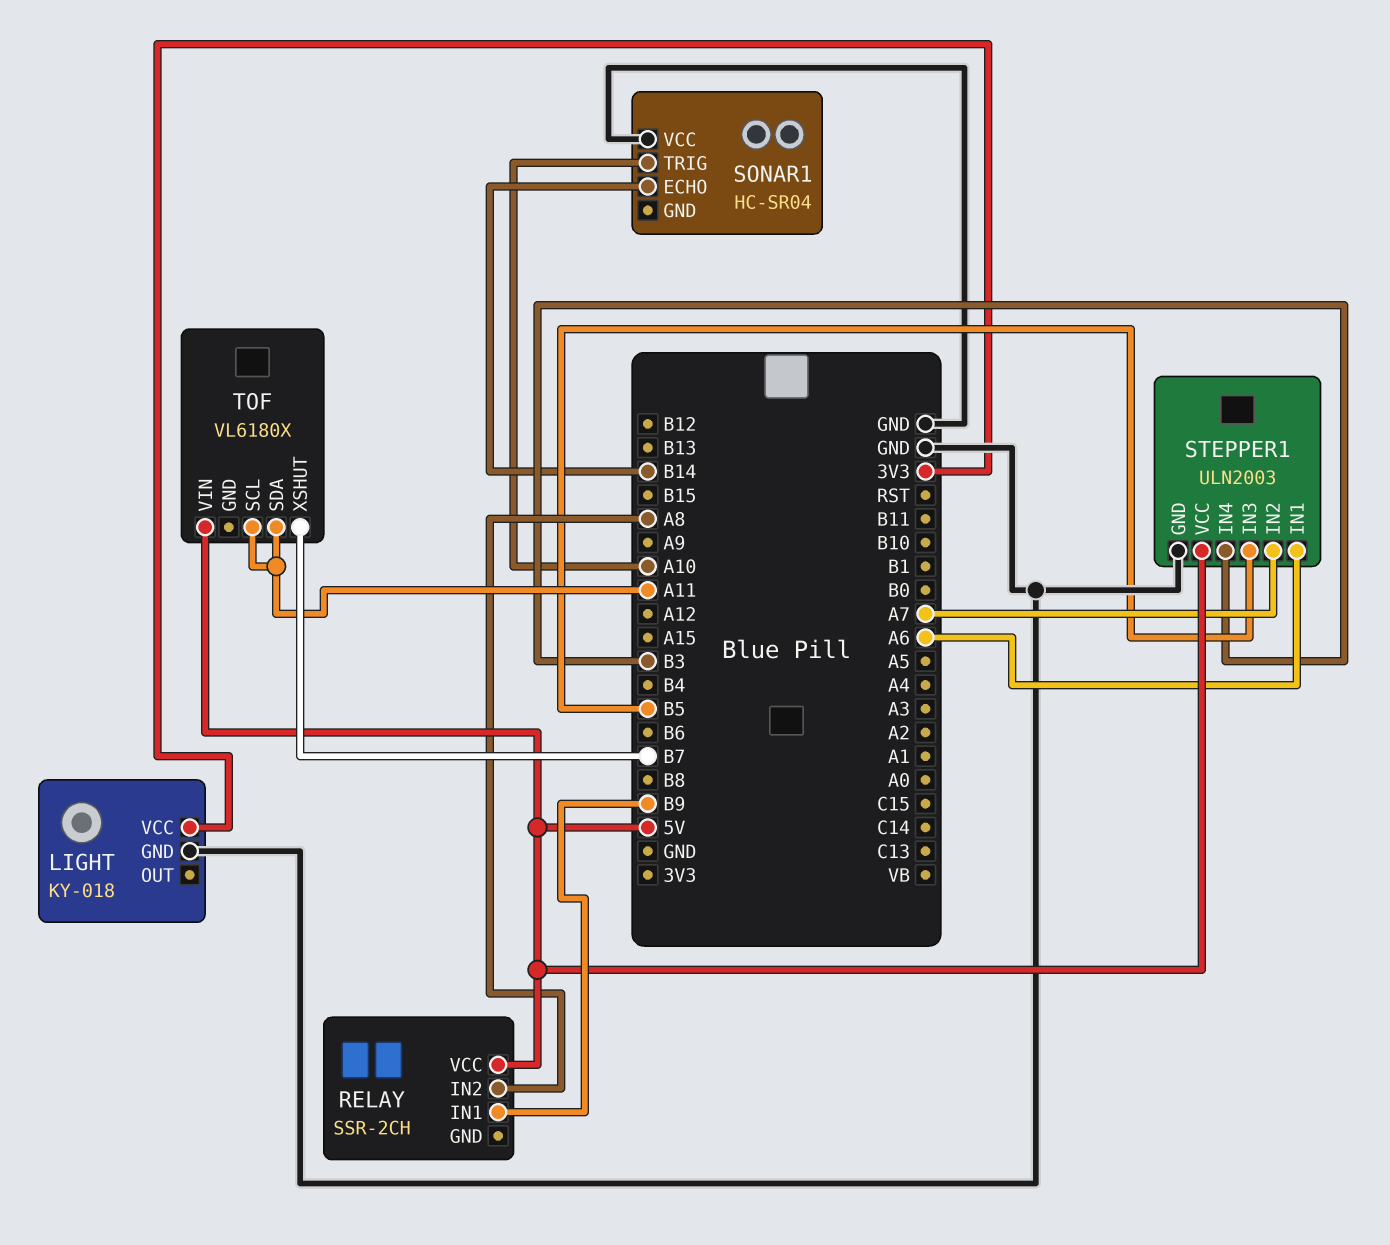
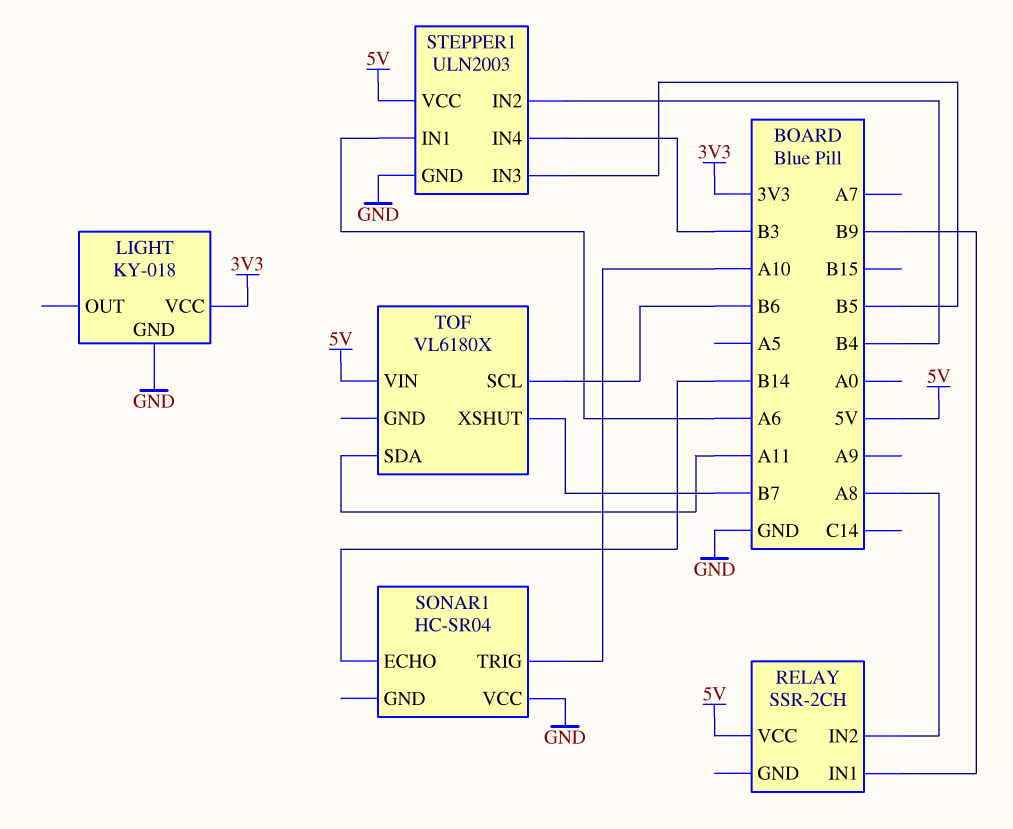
STEPPER1 pin IN2: A7 -> B4
TOF pin SCL: A11 -> B6

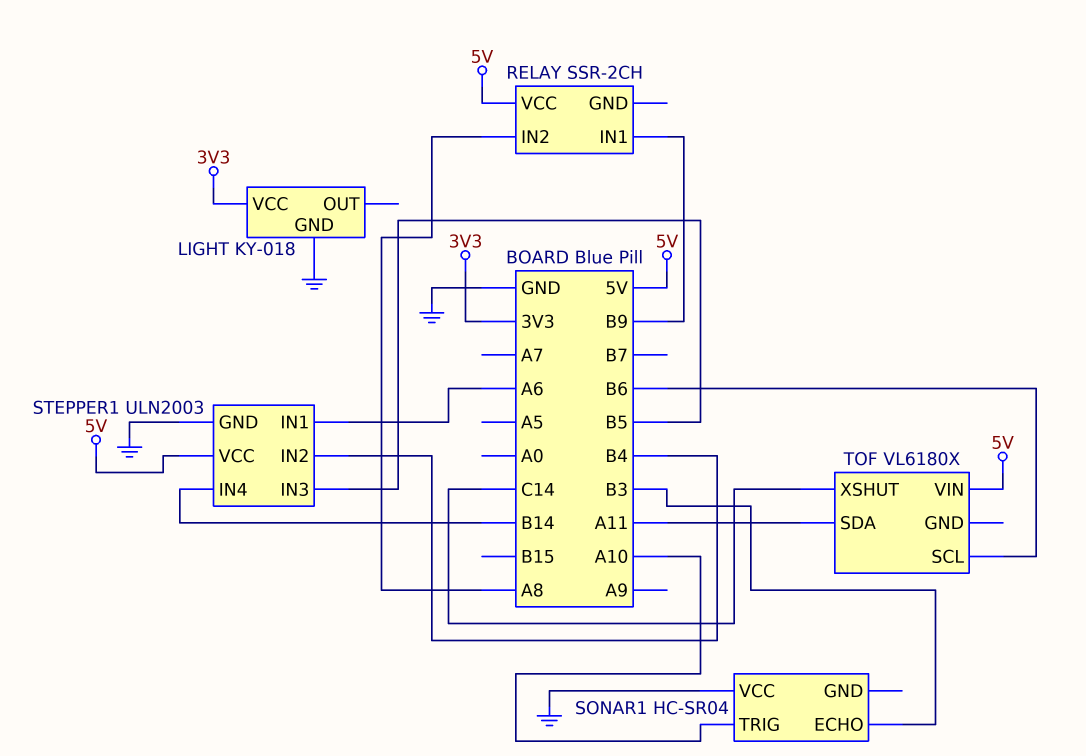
SONAR1 pin ECHO: B14 -> B3
STEPPER1 pin IN4: B3 -> B14
TOF pin XSHUT: B7 -> C14

